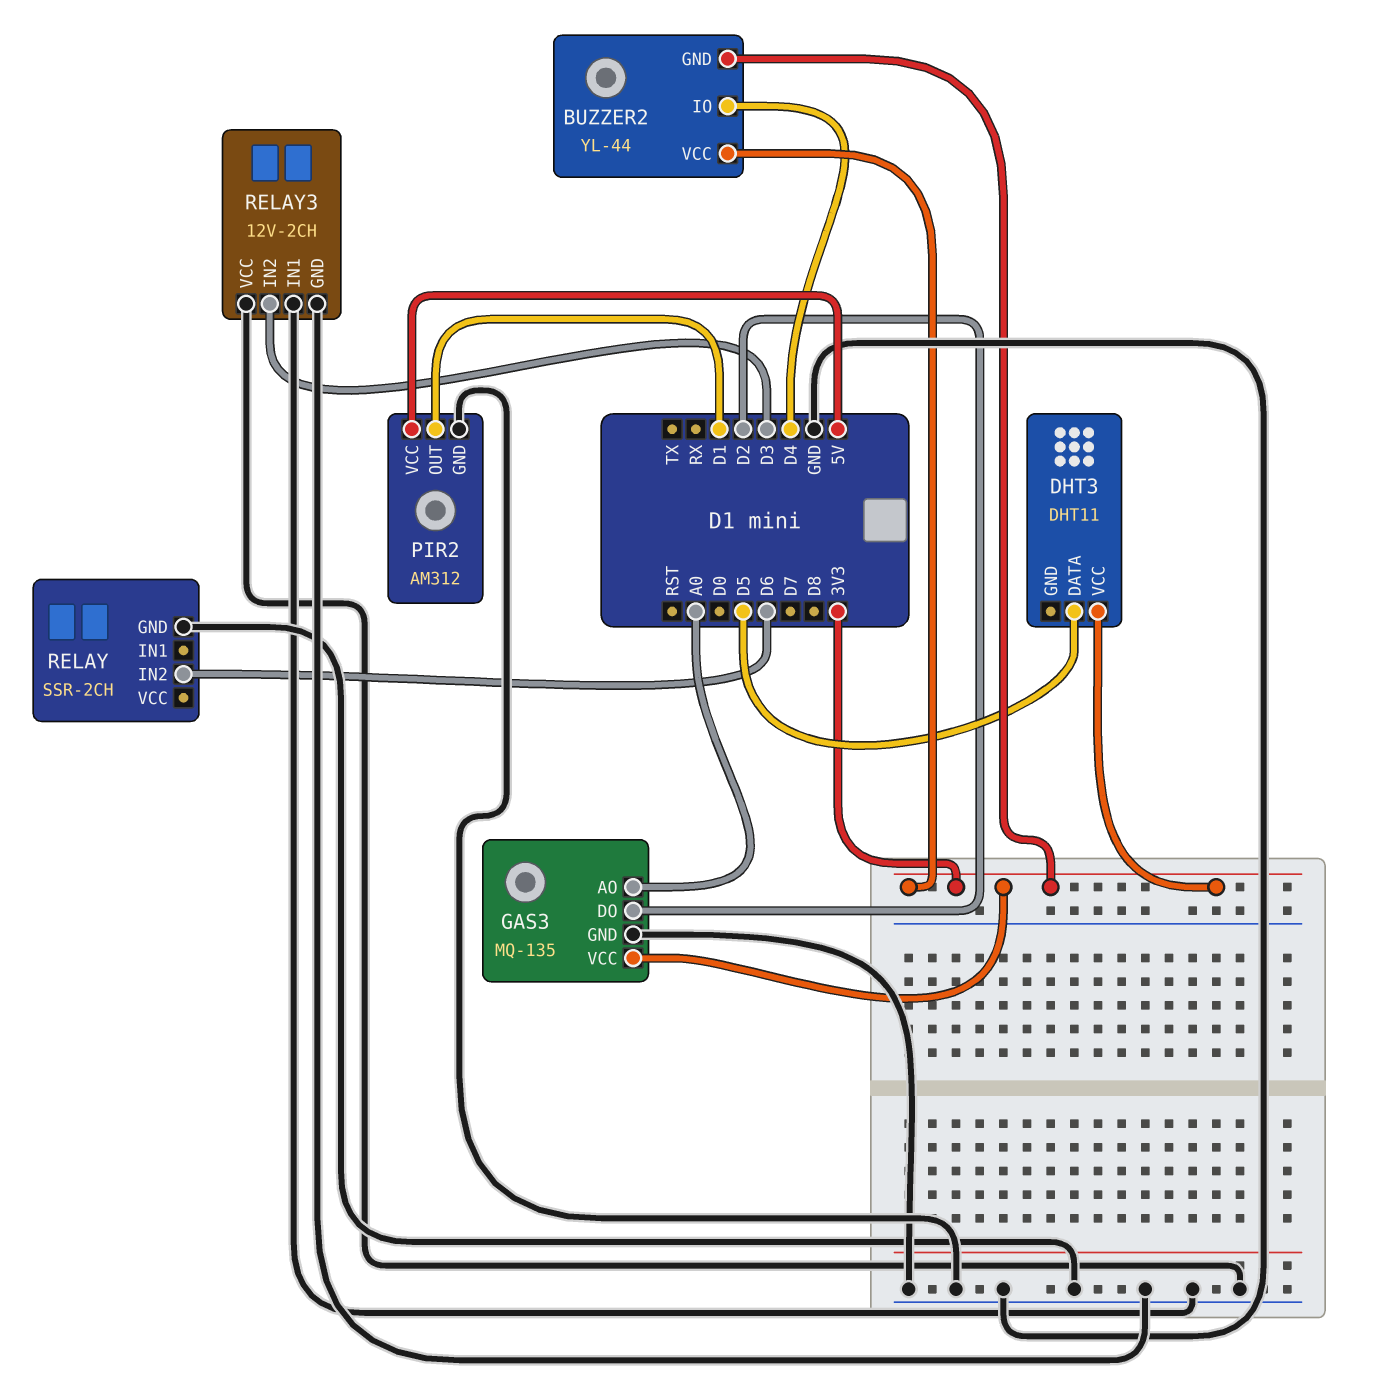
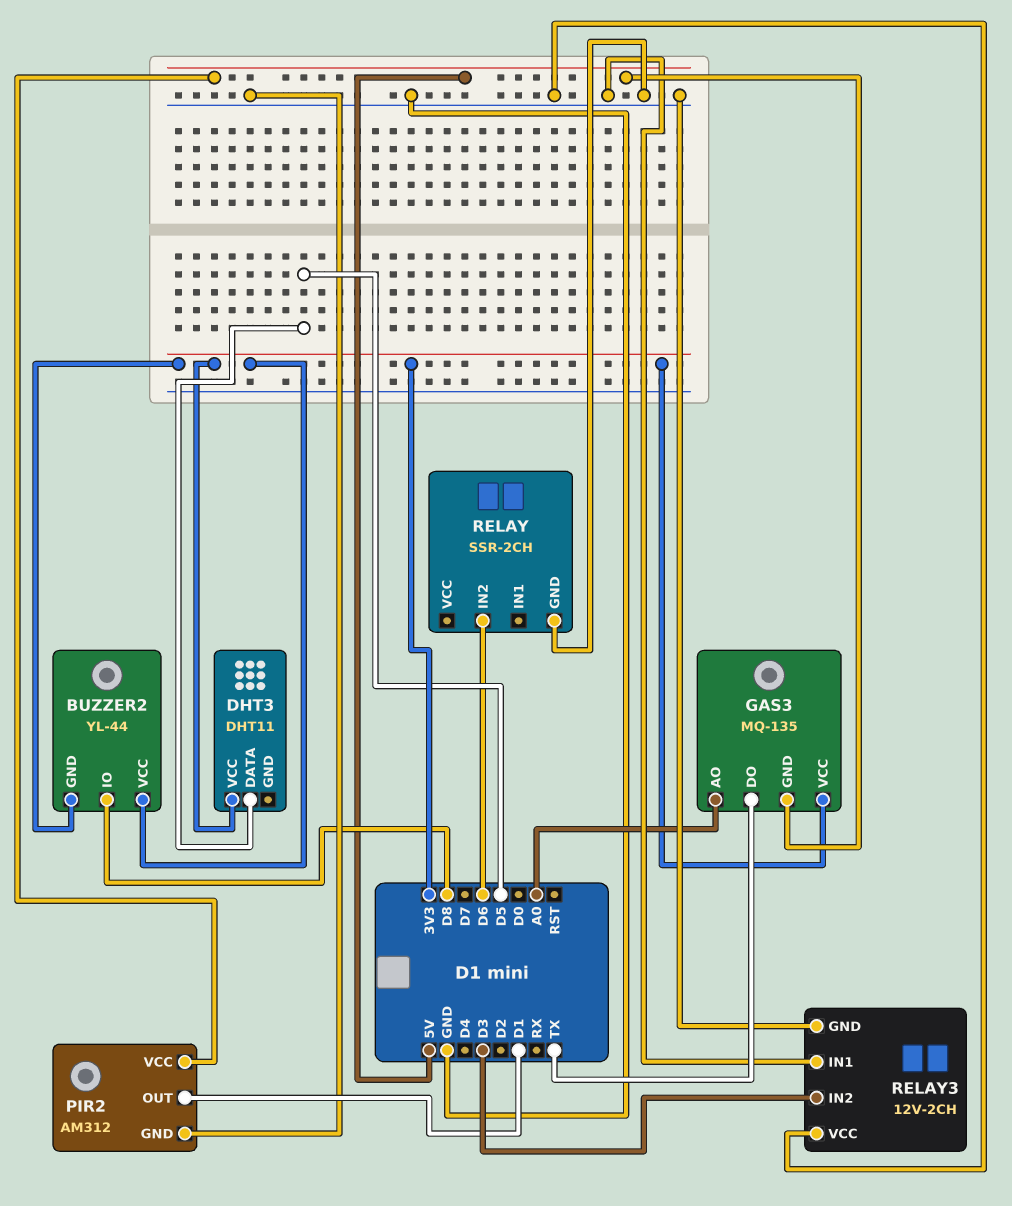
BUZZER2 pin IO: D4 -> D8
GAS3 pin DO: D2 -> TX
GAS3 pin GND: GND -> 5V

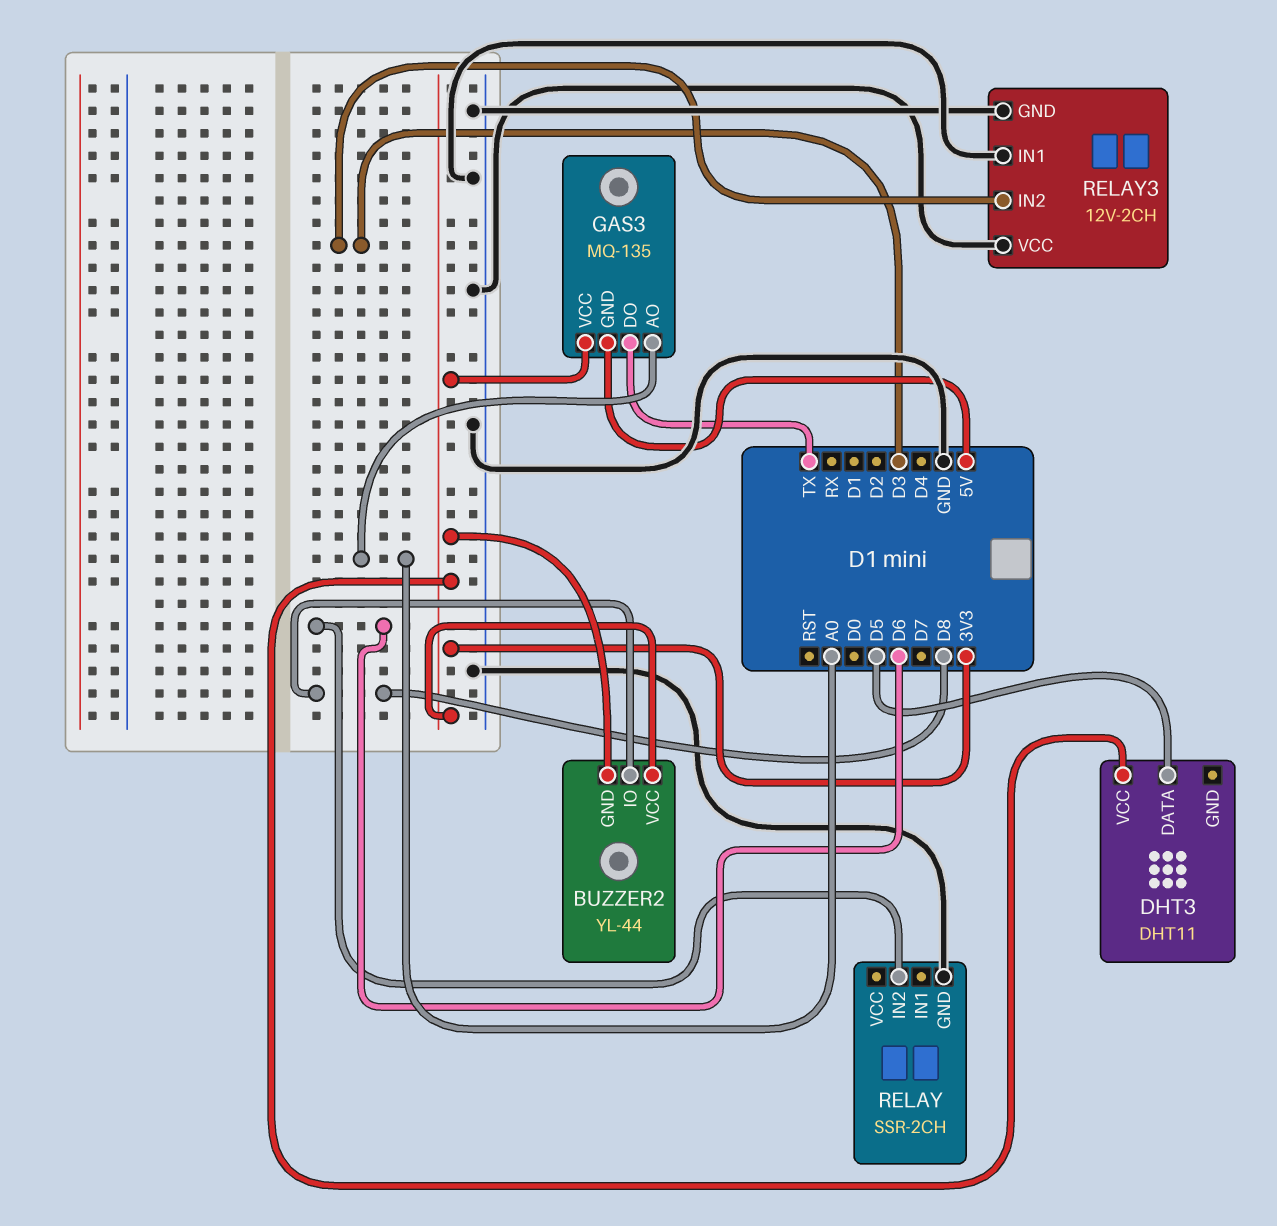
PIR2: AM312 -> none
PIR2 pin GND: GND -> none
PIR2 pin OUT: D1 -> none
PIR2 pin VCC: 5V -> none

